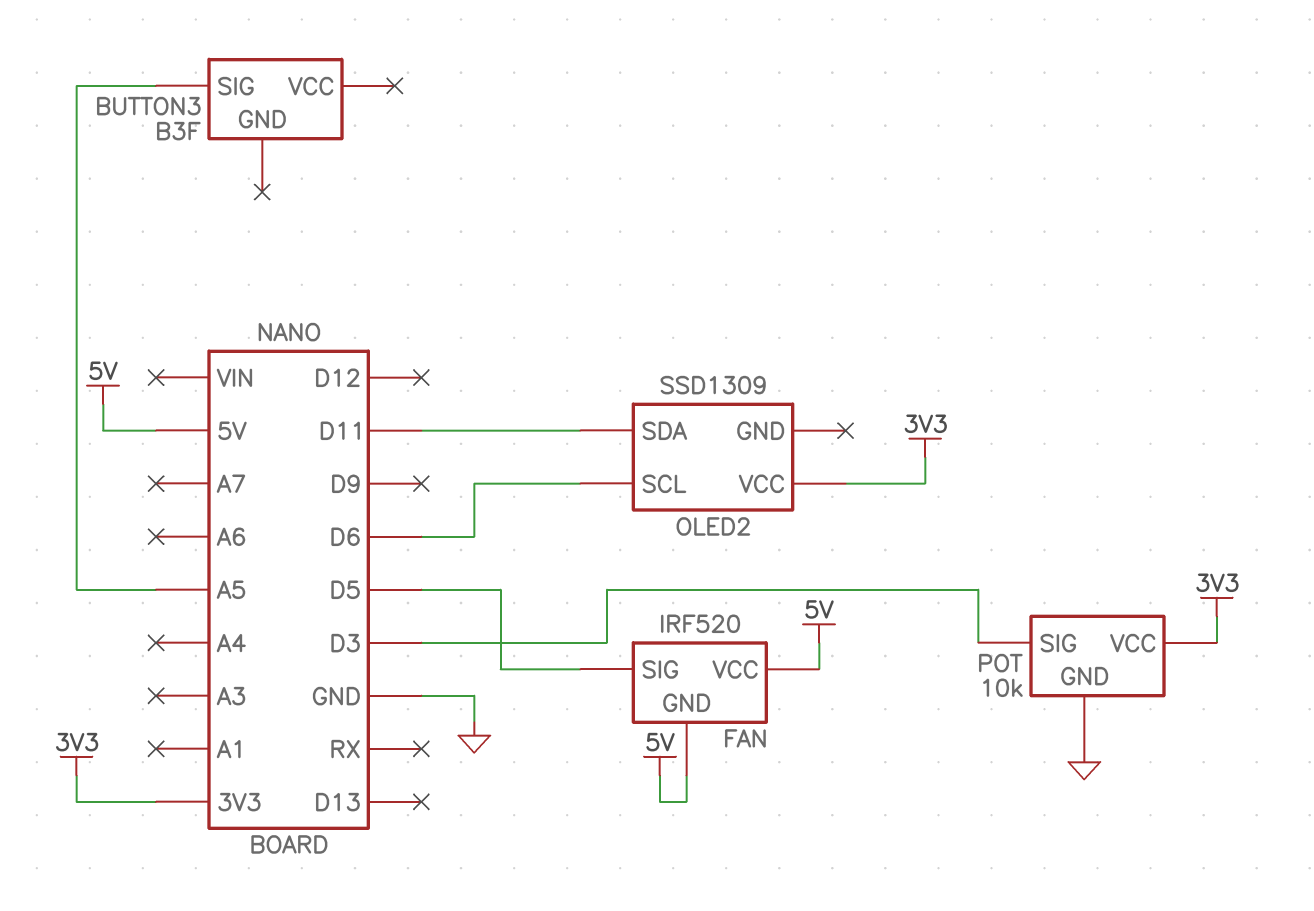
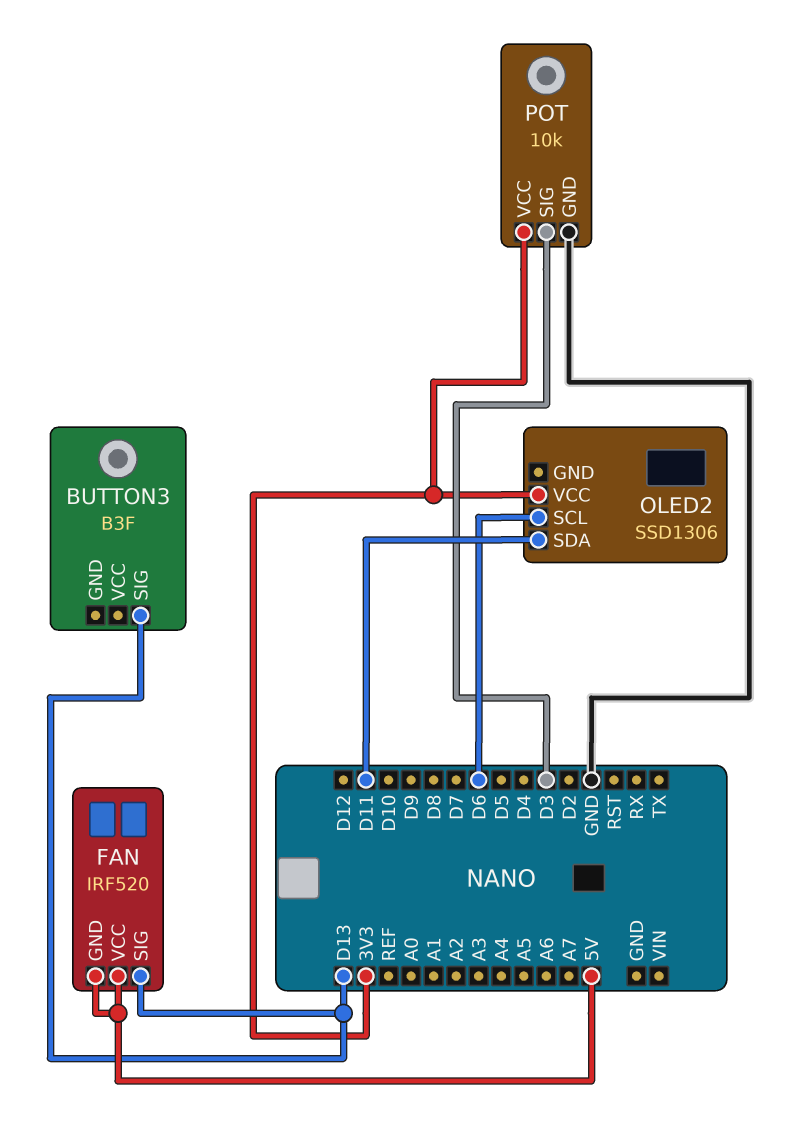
BUTTON3 pin SIG: A5 -> D13
FAN pin SIG: D5 -> D13
OLED2: SSD1309 -> SSD1306

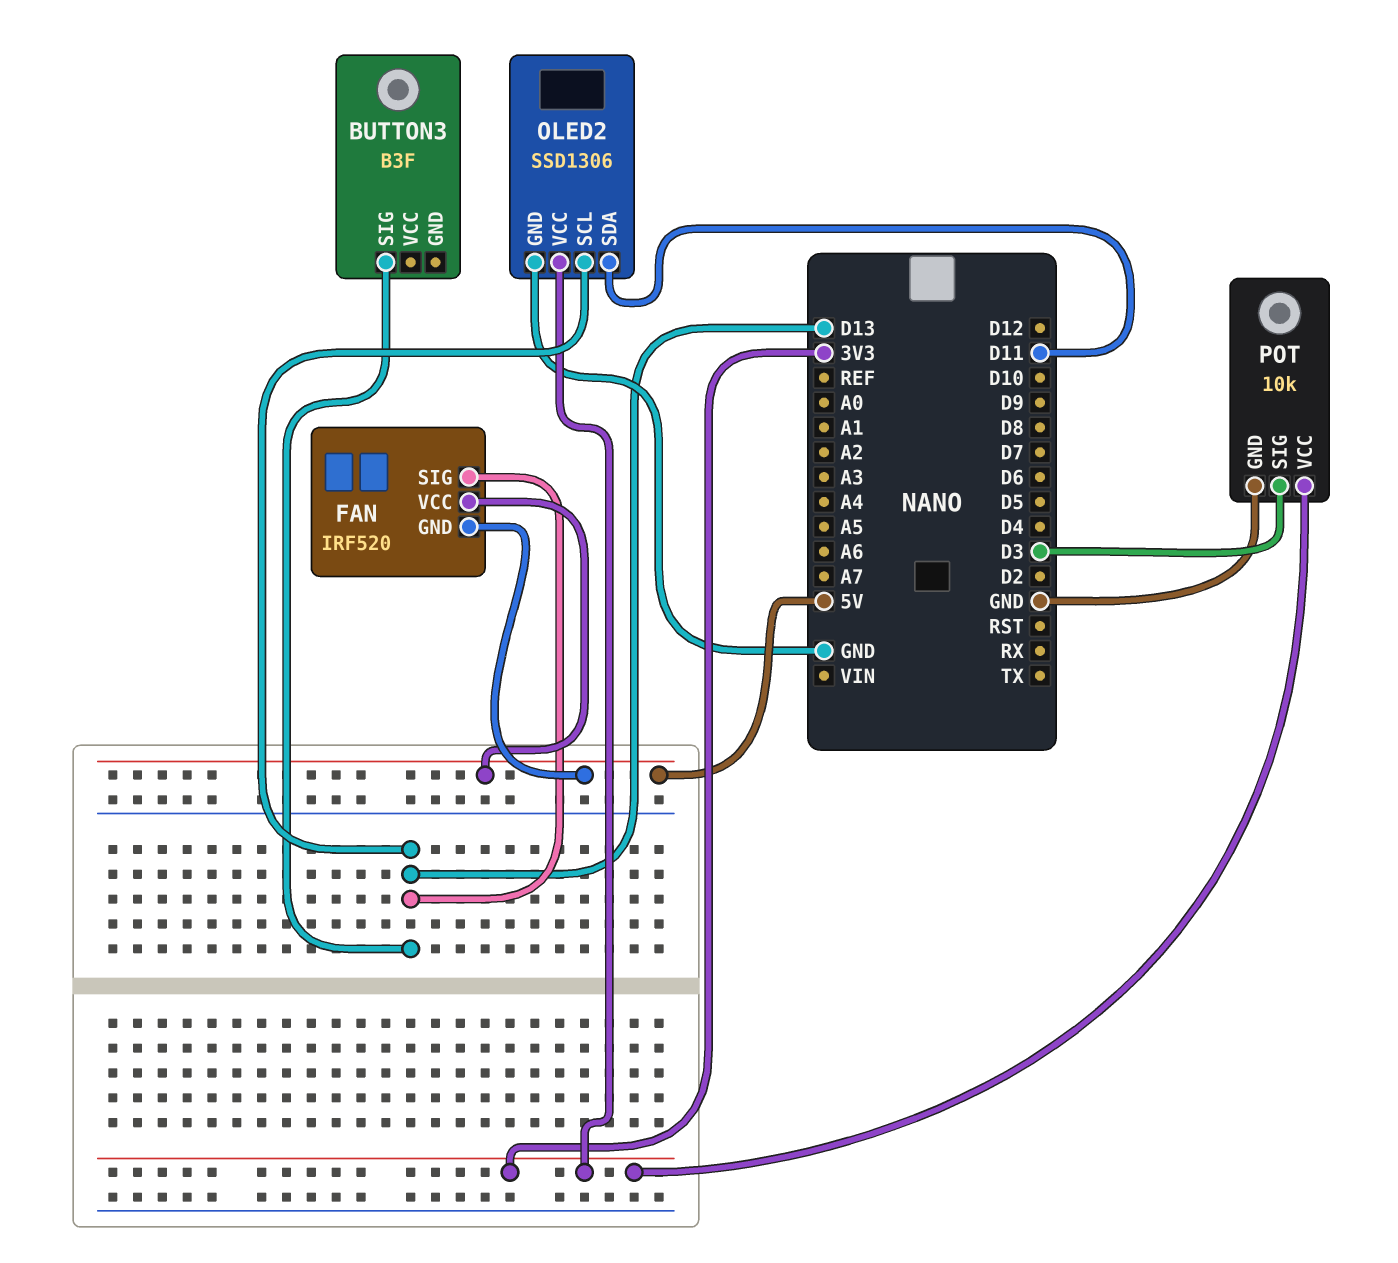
OLED2 pin GND: none -> GND
OLED2 pin SCL: D6 -> D13

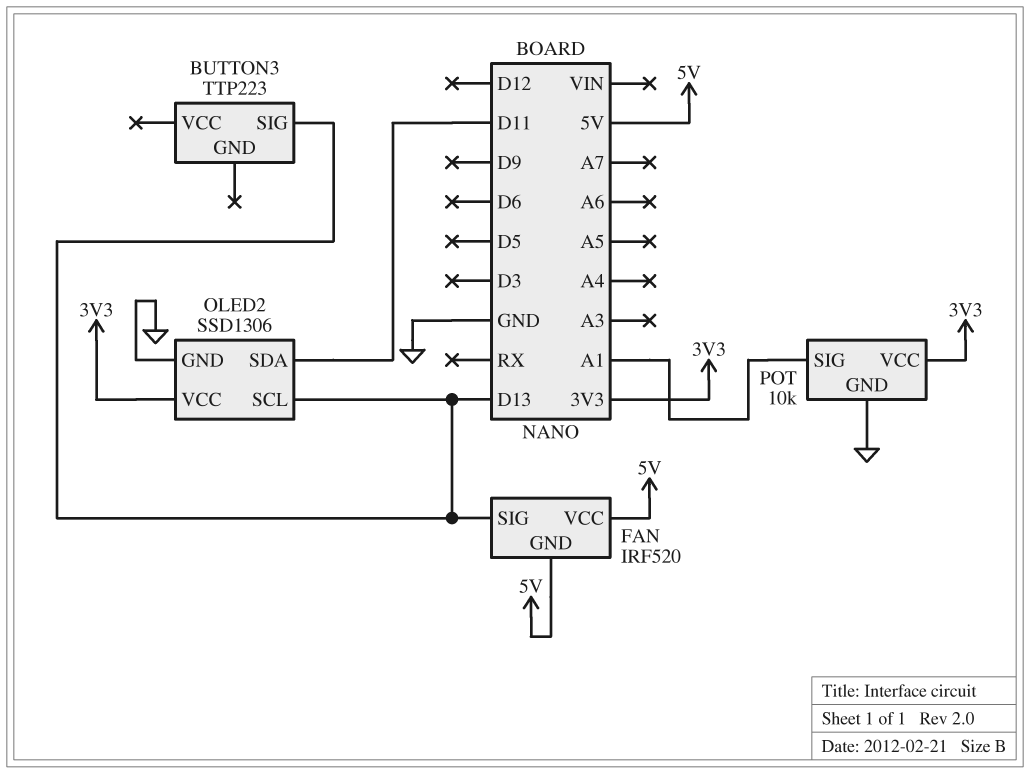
BUTTON3: B3F -> TTP223
POT pin SIG: D3 -> A1

